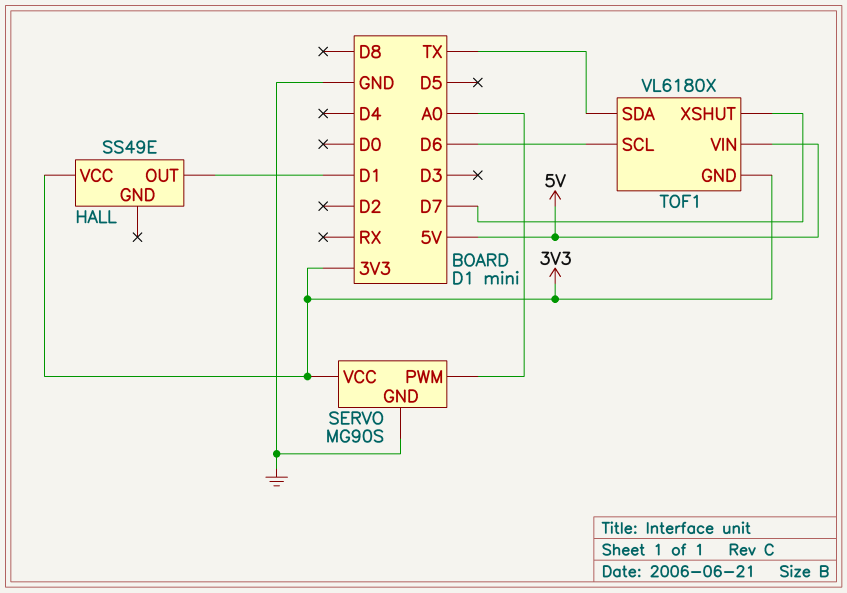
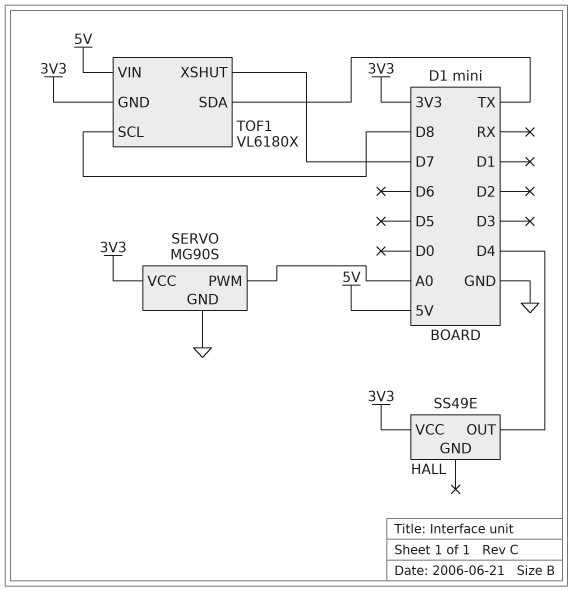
HALL pin OUT: D1 -> D4
TOF1 pin SCL: D6 -> D8

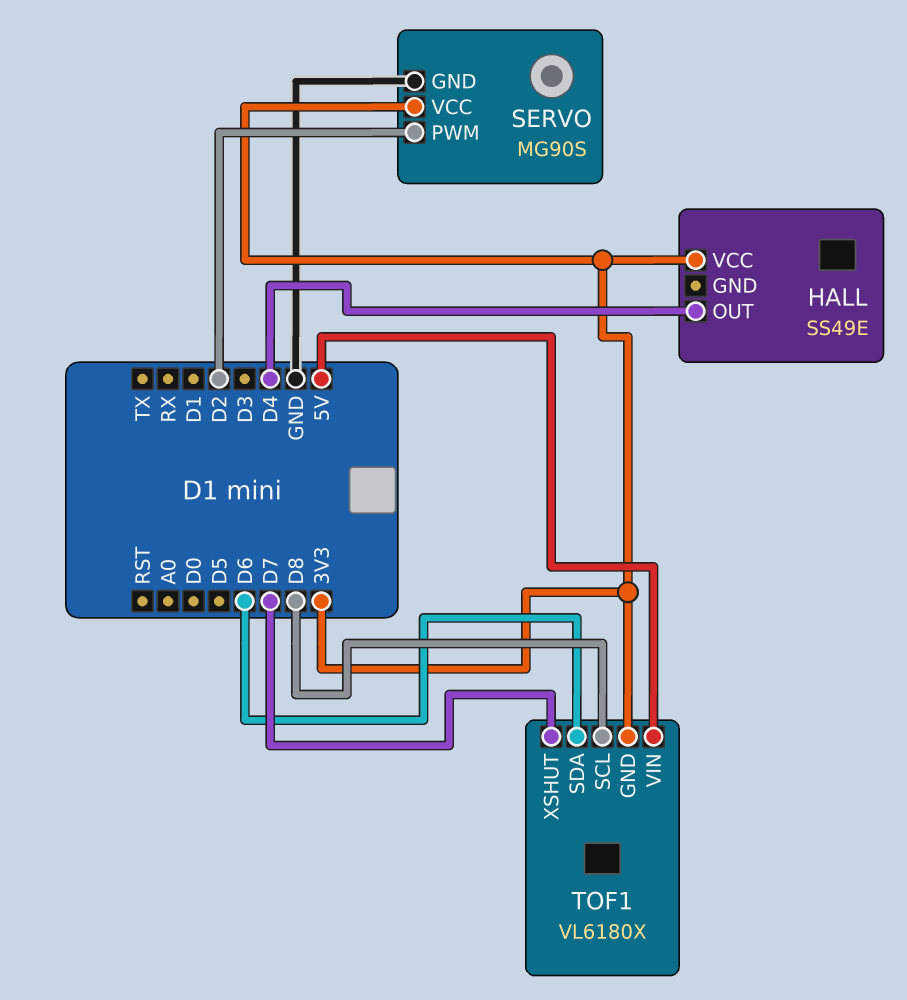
SERVO pin PWM: A0 -> D2
TOF1 pin SDA: TX -> D6

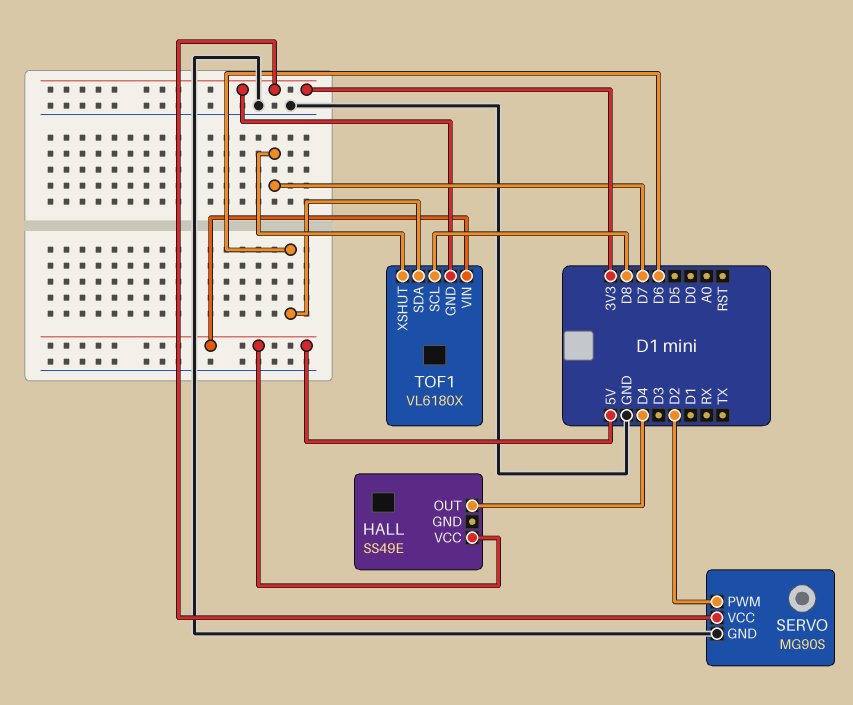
HALL pin VCC: 3V3 -> 5V

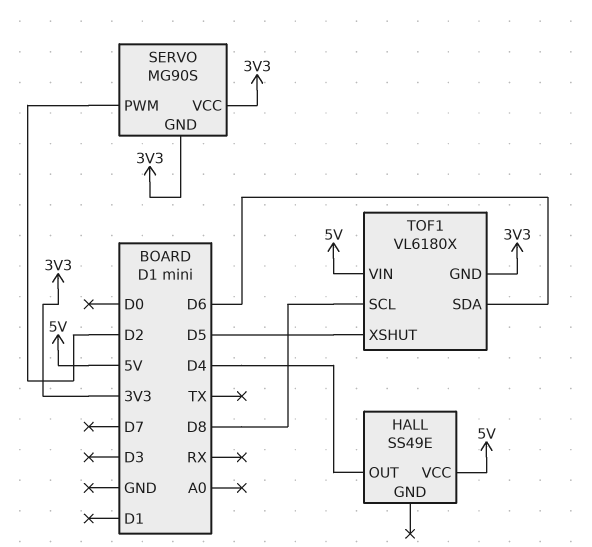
SERVO pin GND: GND -> 3V3
TOF1 pin XSHUT: D7 -> D5

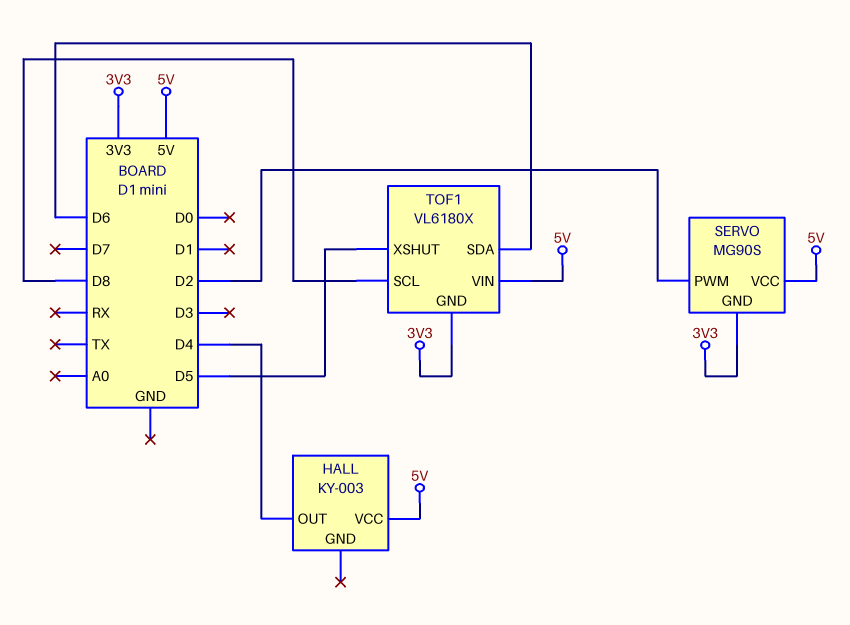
HALL: SS49E -> KY-003
SERVO pin VCC: 3V3 -> 5V

